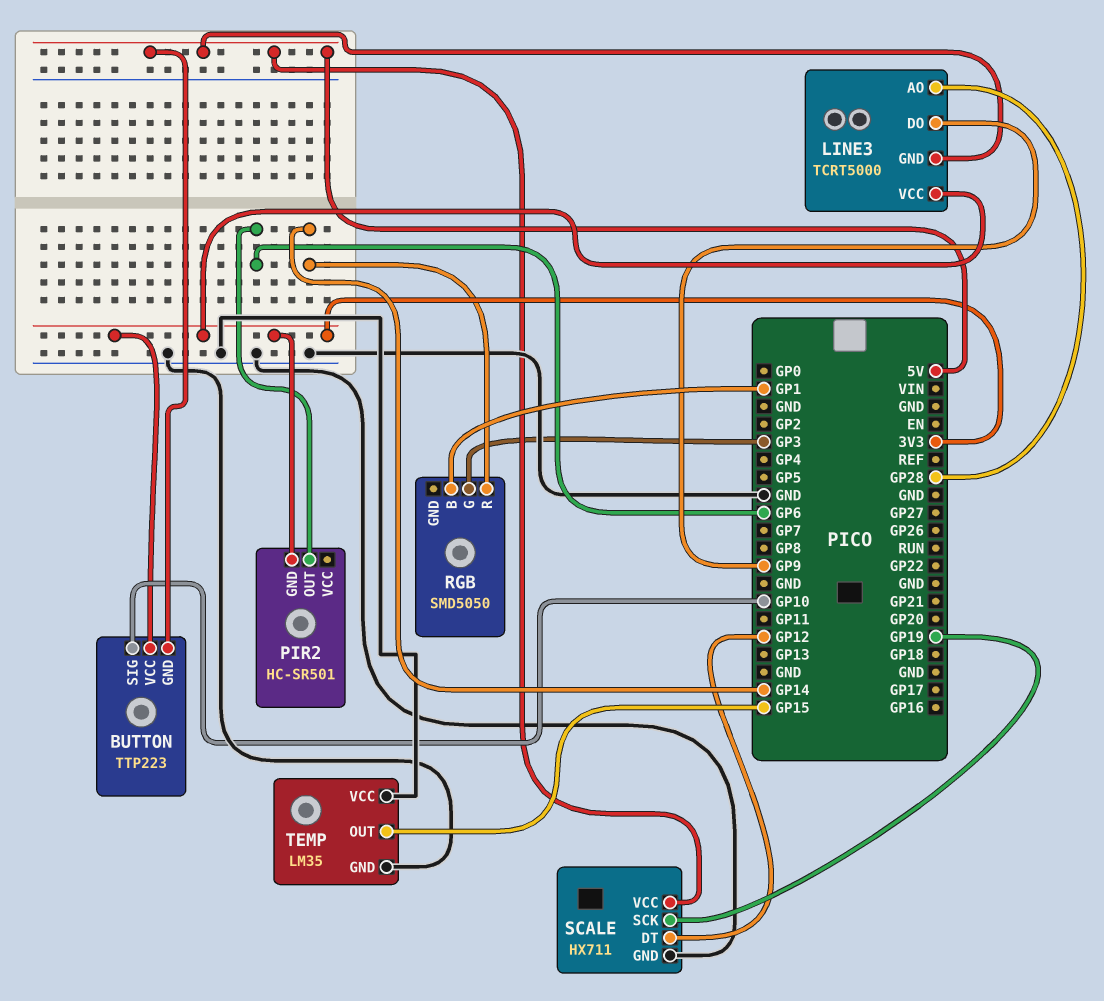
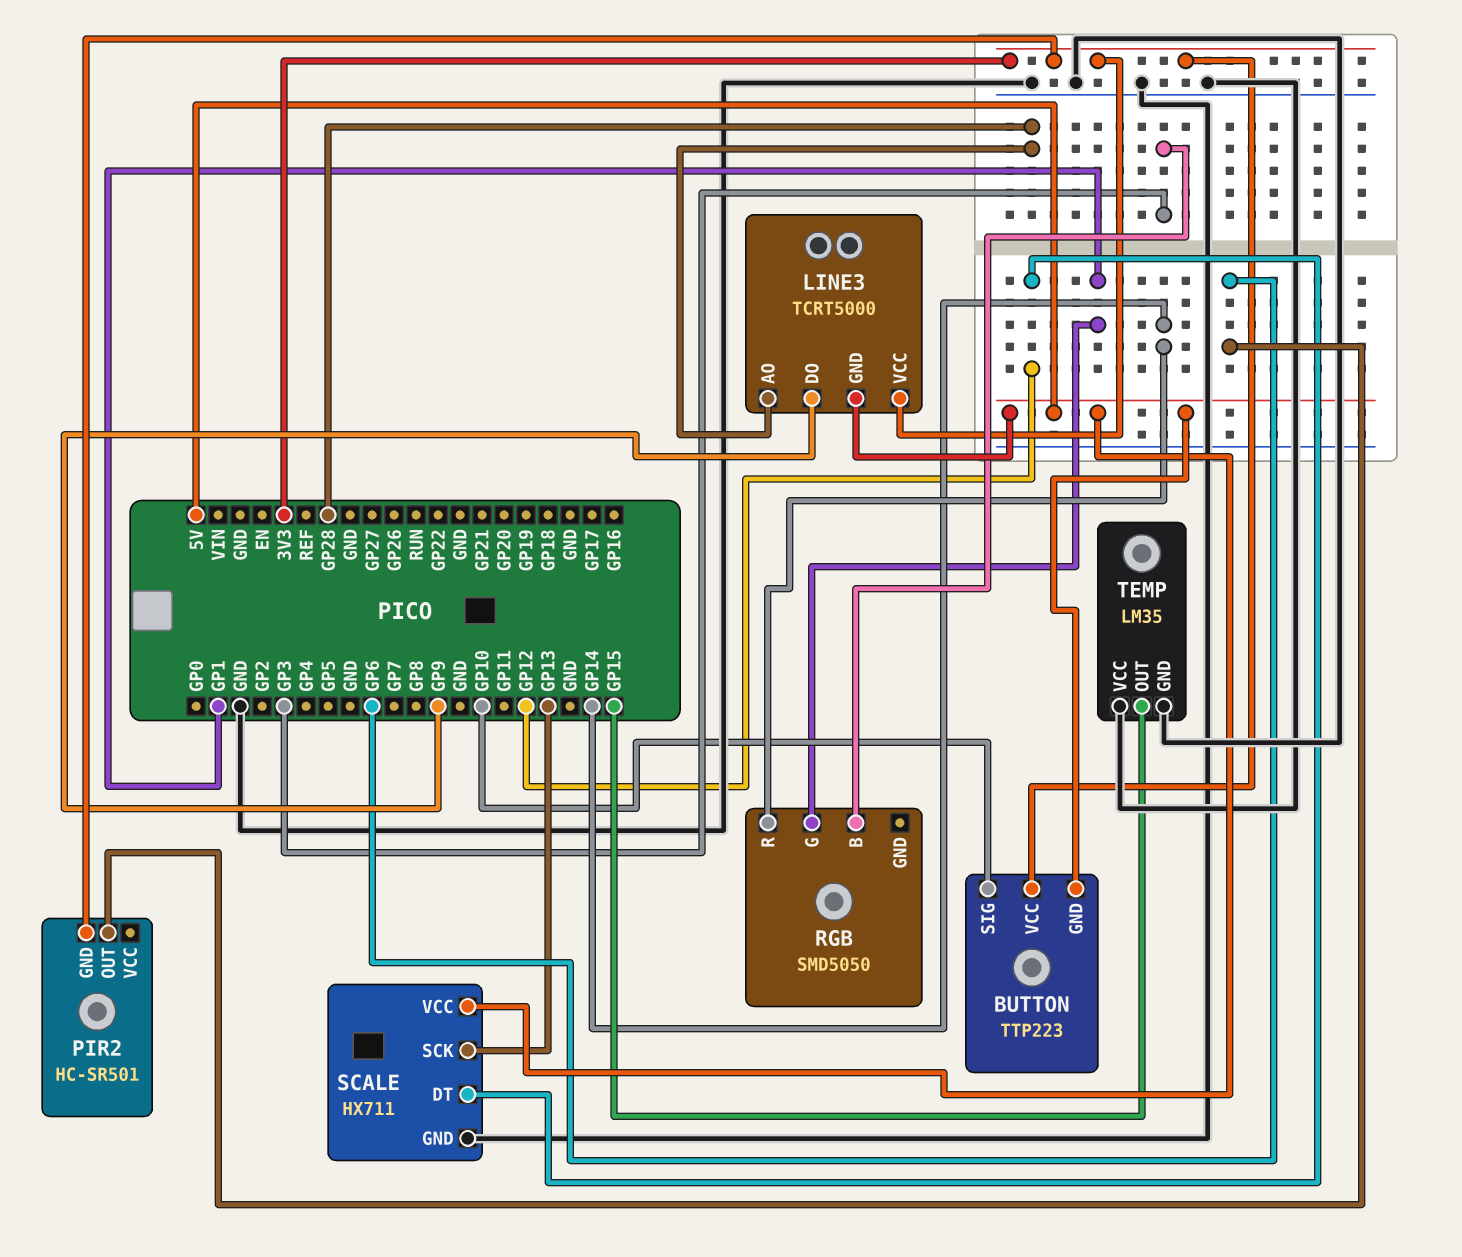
RGB pin B: GP1 -> GP3
RGB pin G: GP3 -> GP1
SCALE pin SCK: GP19 -> GP13

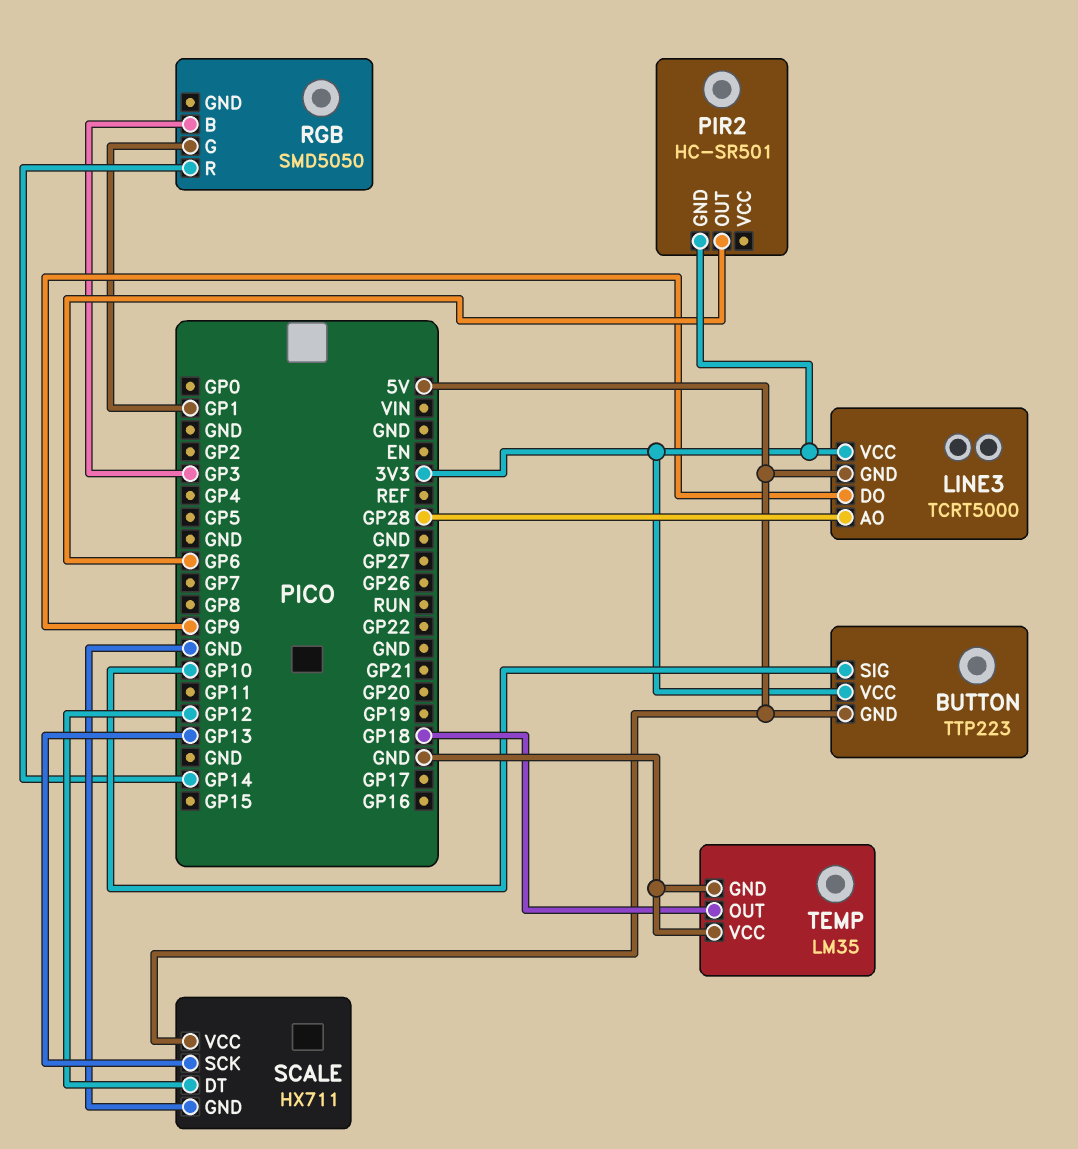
TEMP pin OUT: GP15 -> GP18

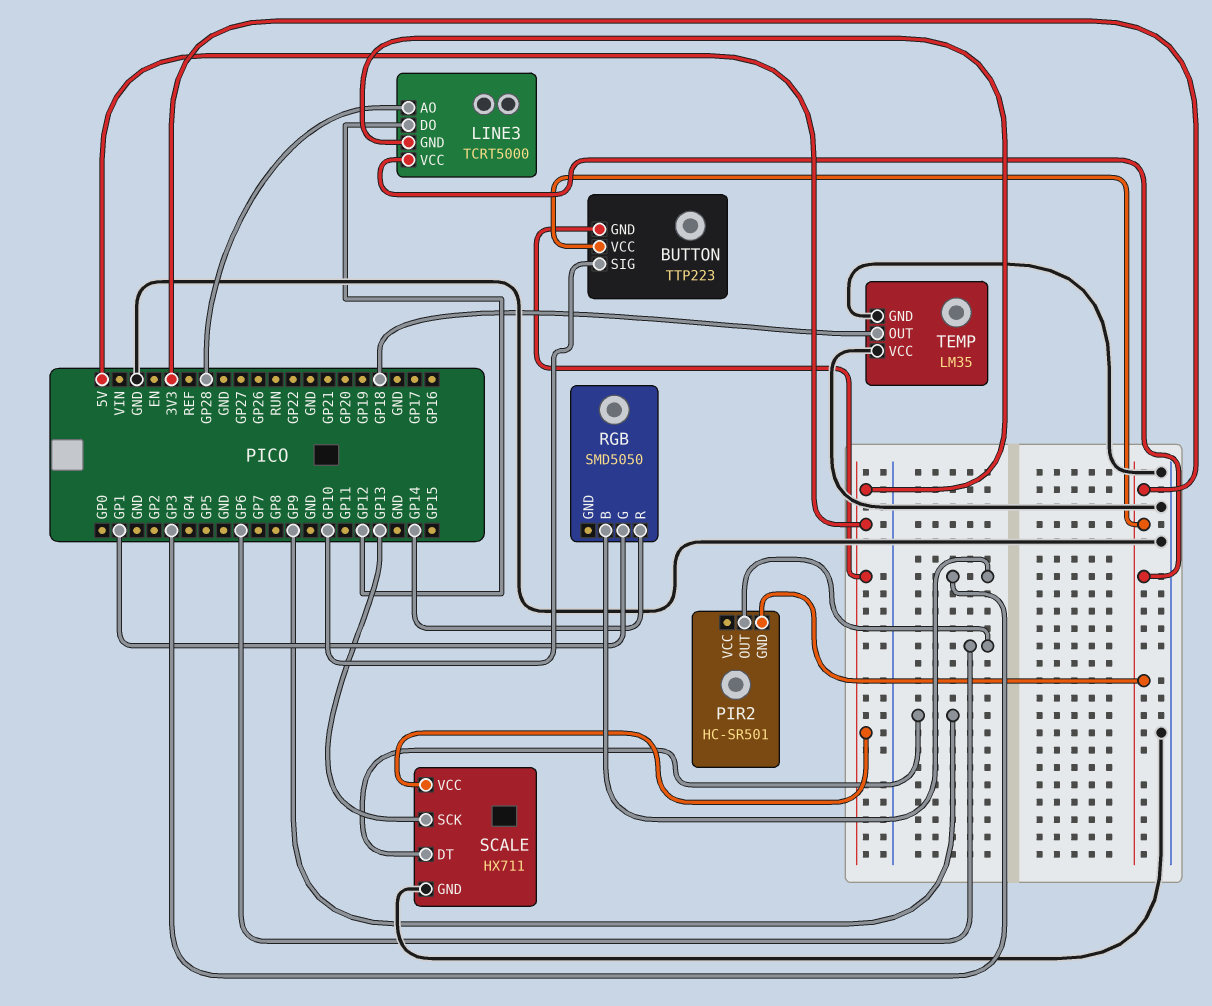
LINE3 pin DO: GP9 -> GP12
SCALE pin DT: GP12 -> GP9

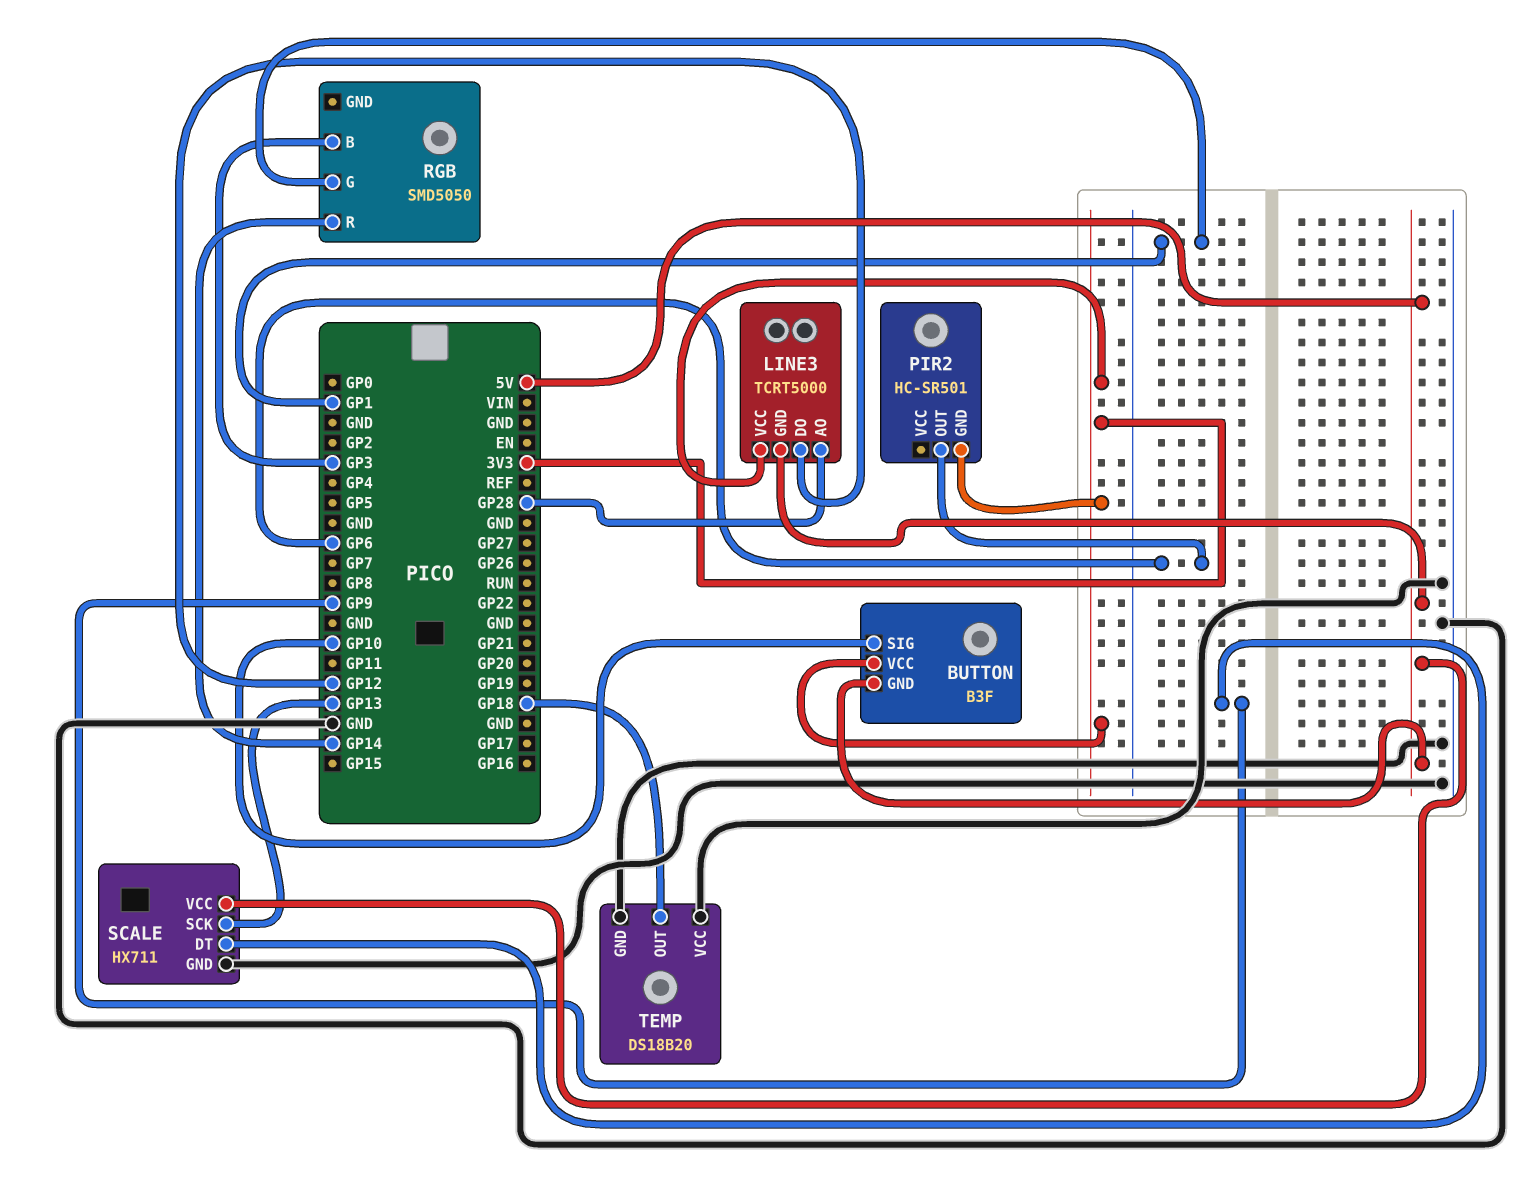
BUTTON: TTP223 -> B3F
TEMP: LM35 -> DS18B20

